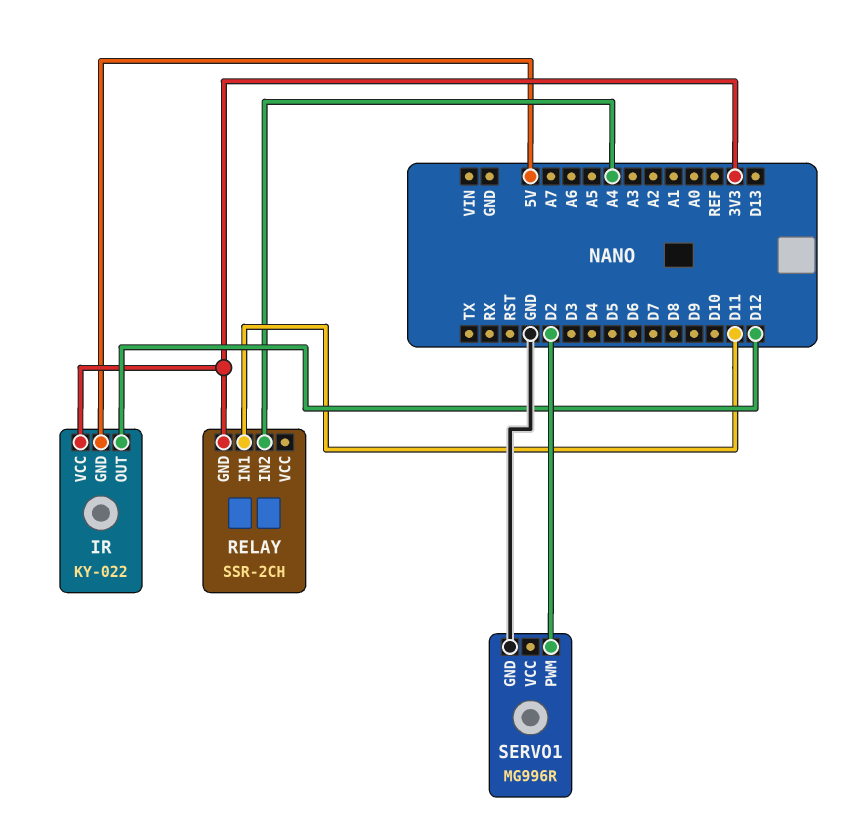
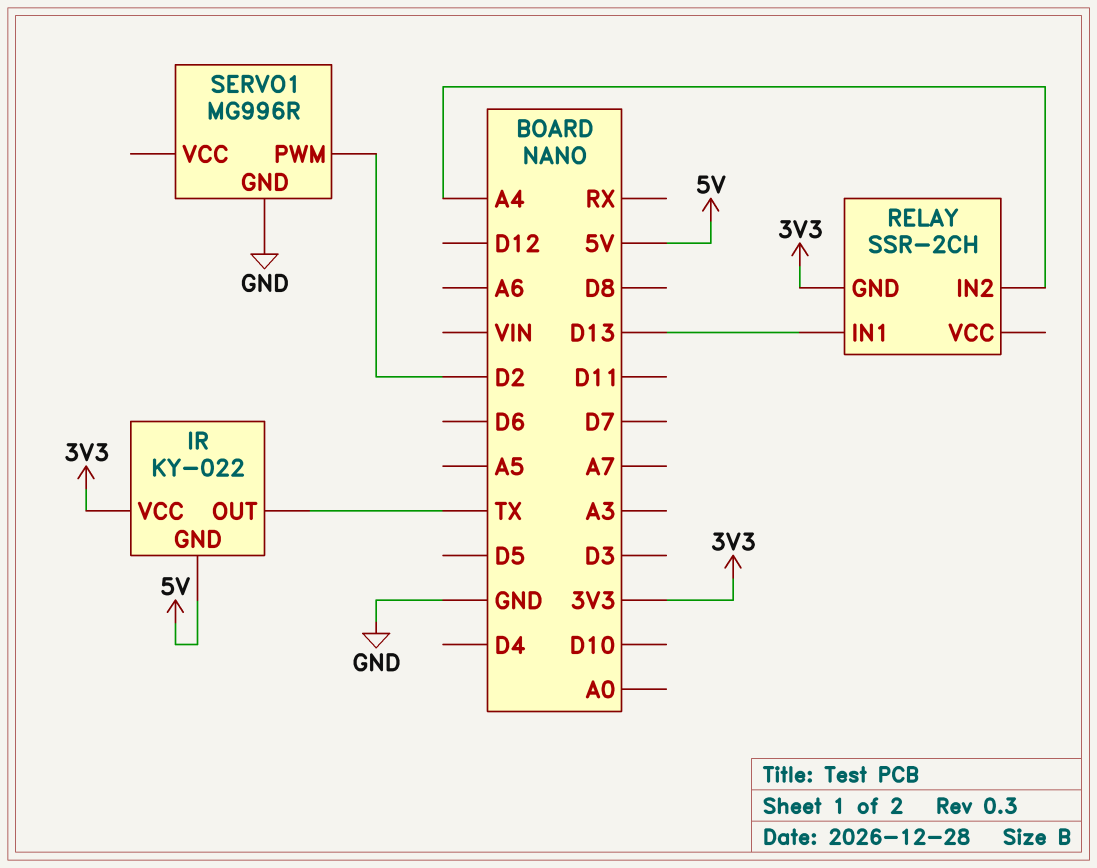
IR pin OUT: D12 -> TX
RELAY pin IN1: D11 -> D13

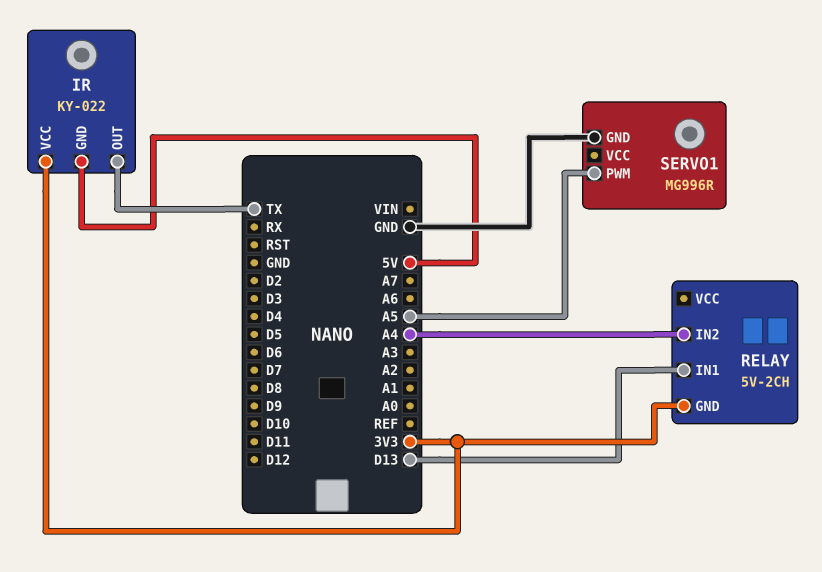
RELAY: SSR-2CH -> 5V-2CH
SERVO1 pin PWM: D2 -> A5

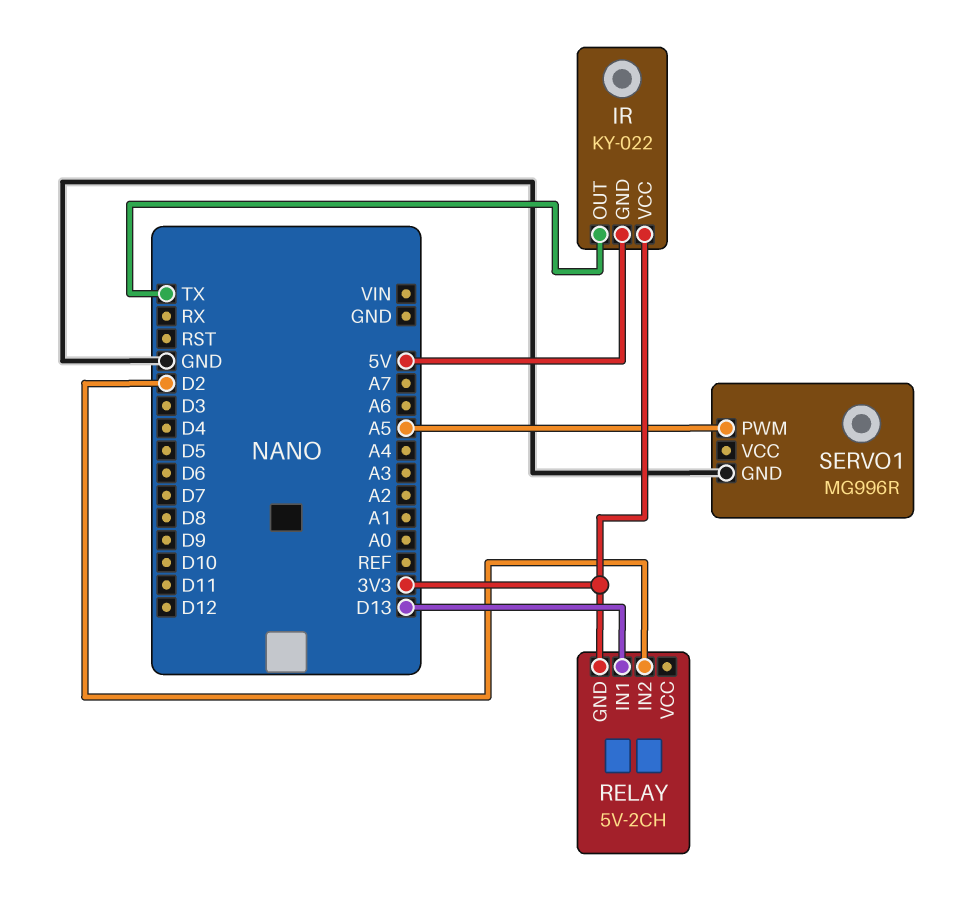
RELAY pin IN2: A4 -> D2

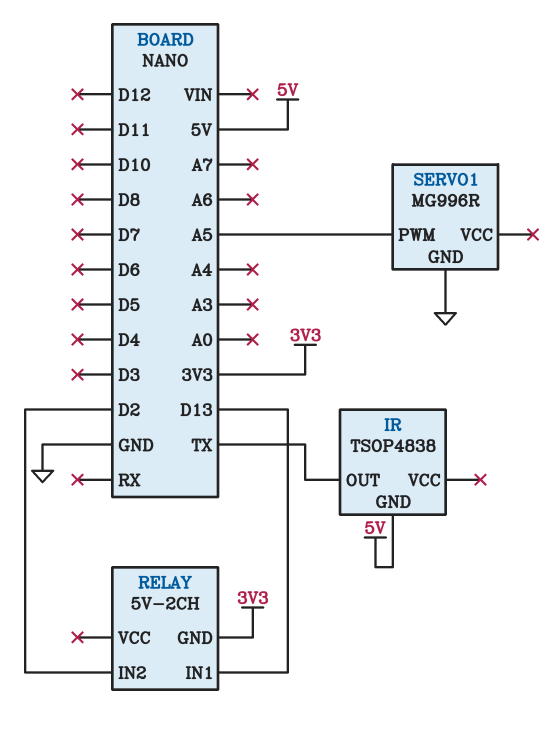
IR: KY-022 -> TSOP4838
IR pin VCC: 3V3 -> none

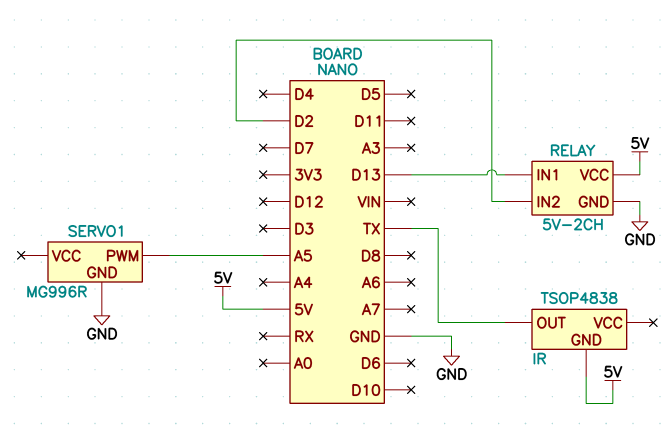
RELAY pin GND: 3V3 -> GND
RELAY pin VCC: none -> 5V

